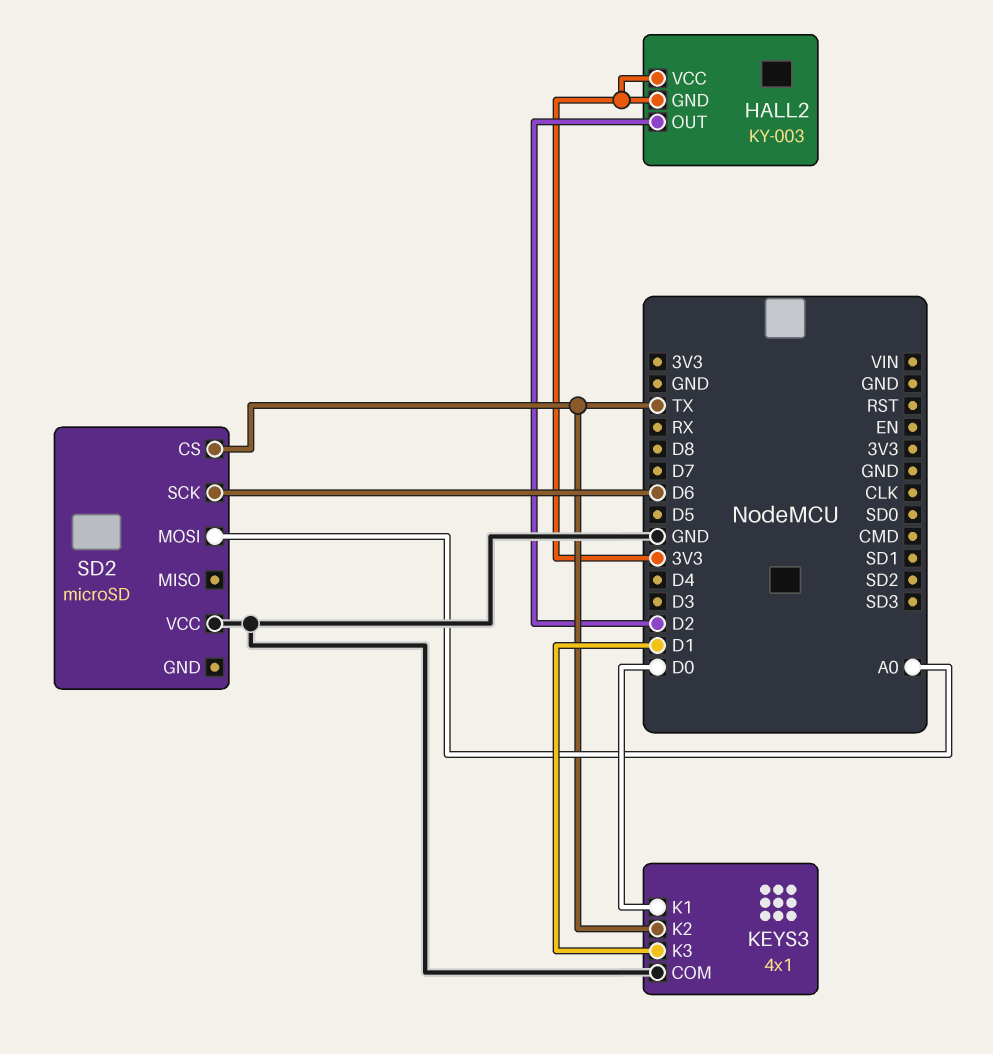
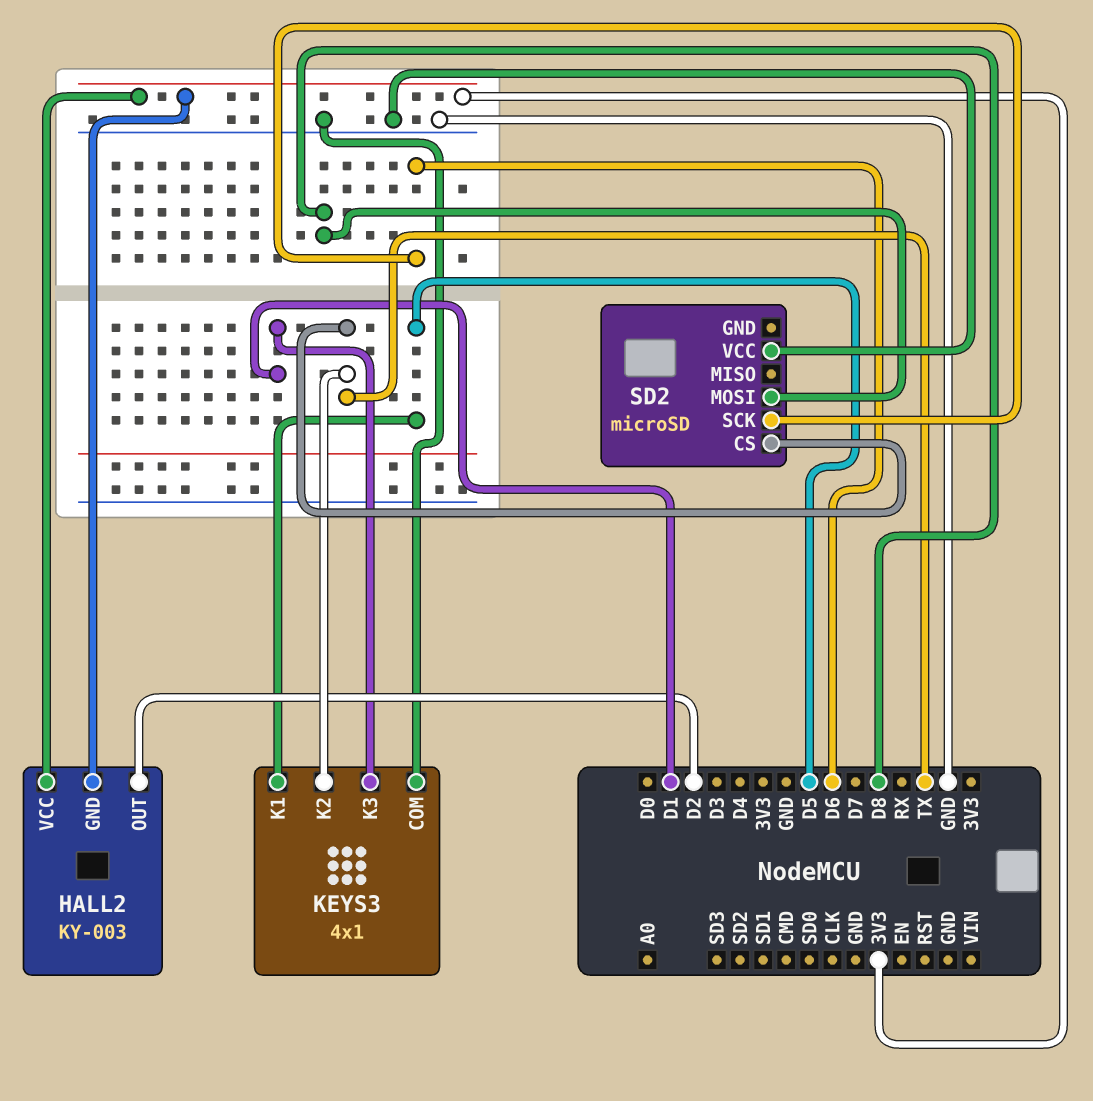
KEYS3 pin K1: D0 -> D5
SD2 pin MOSI: A0 -> D8

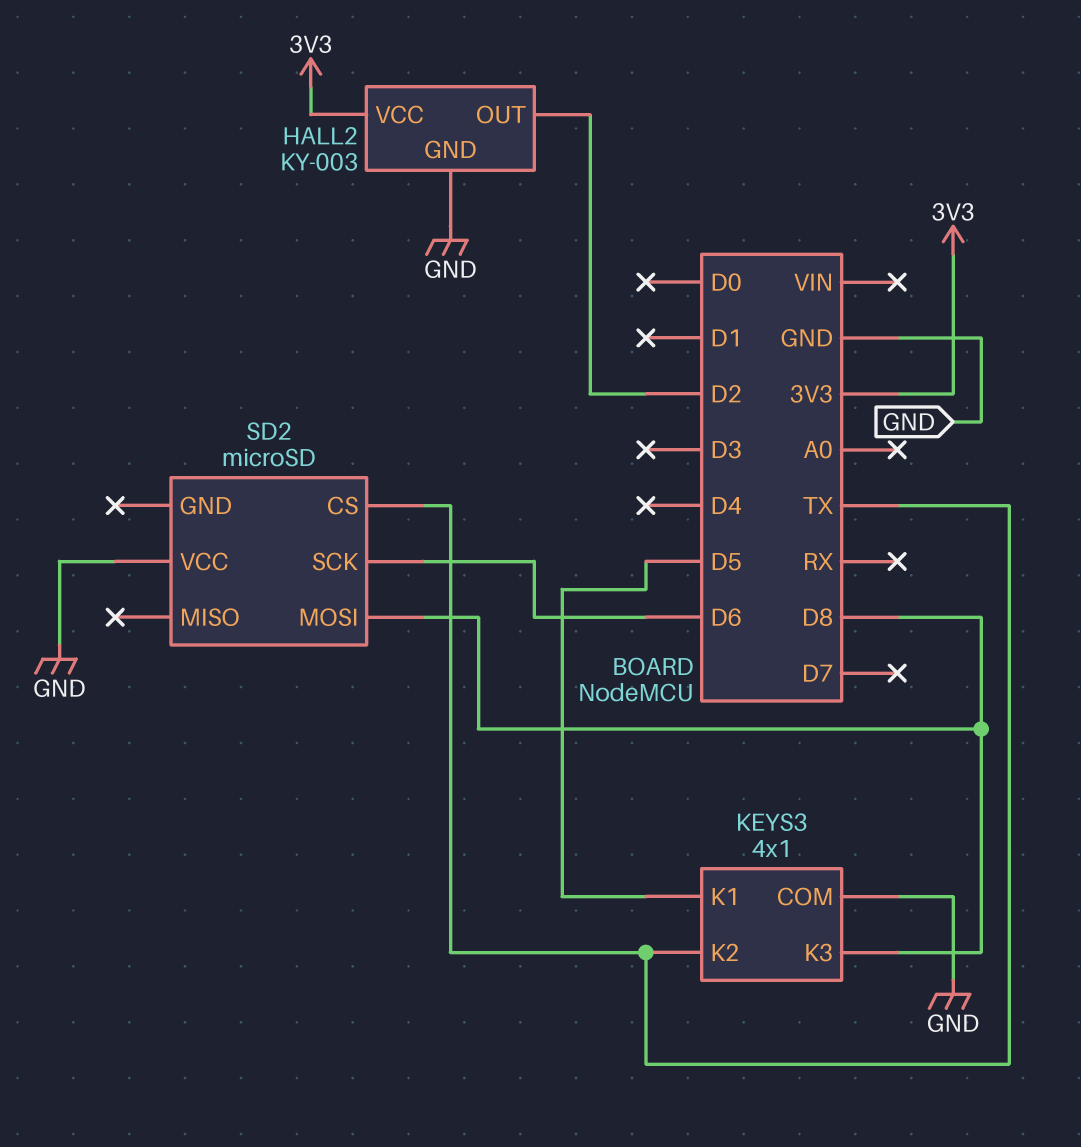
HALL2 pin GND: 3V3 -> GND
KEYS3 pin K3: D1 -> D8

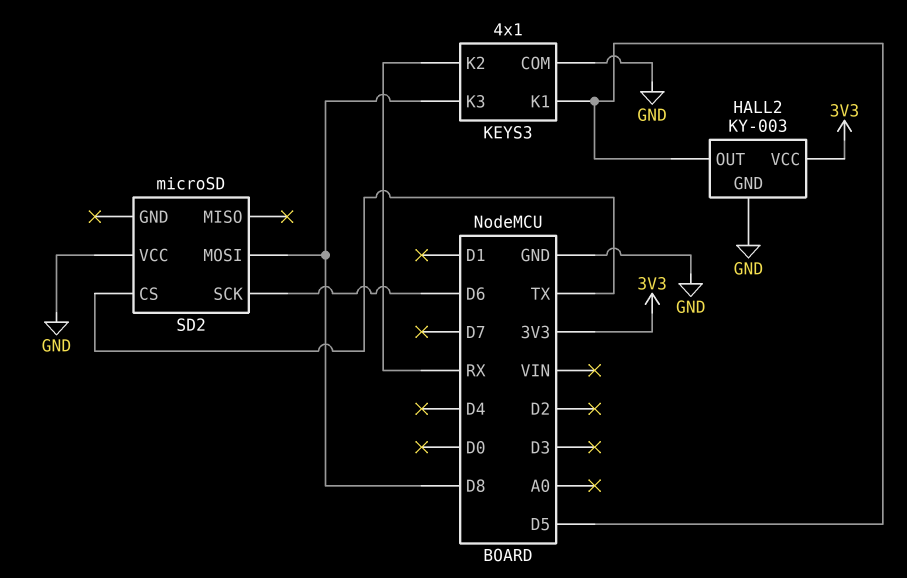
HALL2 pin OUT: D2 -> D5
KEYS3 pin K2: TX -> RX

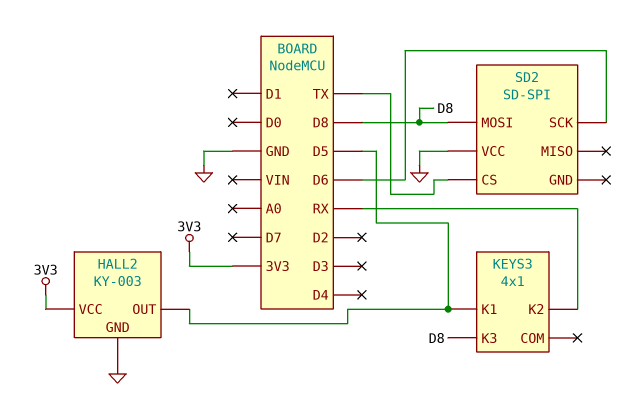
KEYS3 pin COM: GND -> none
SD2: microSD -> SD-SPI

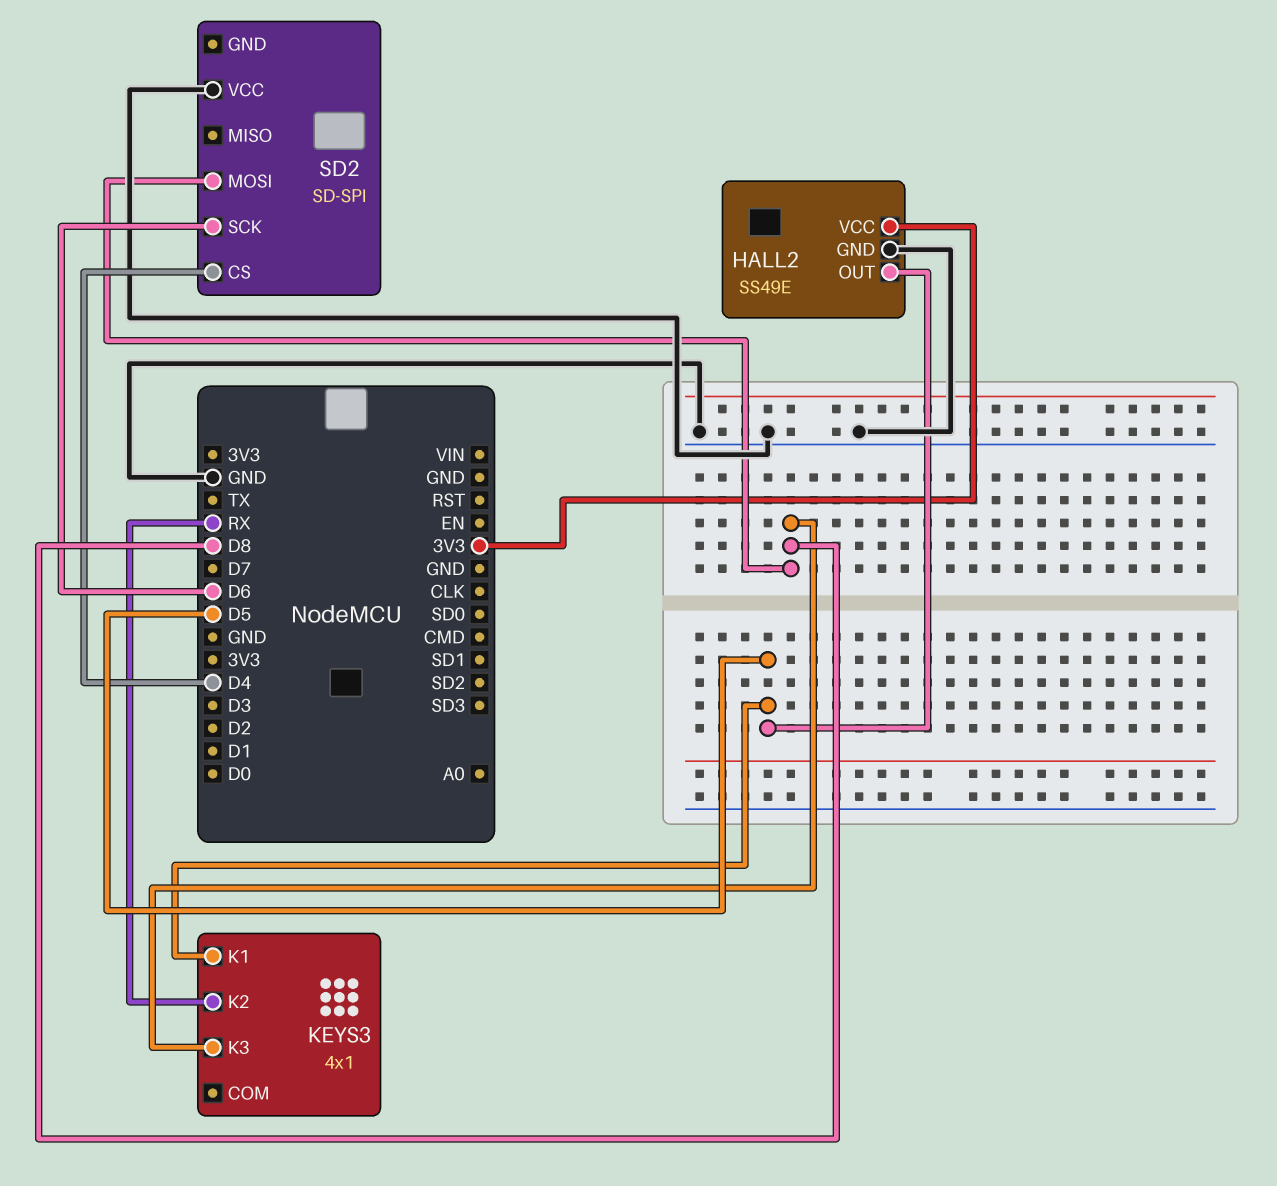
HALL2: KY-003 -> SS49E
SD2 pin CS: TX -> D4

